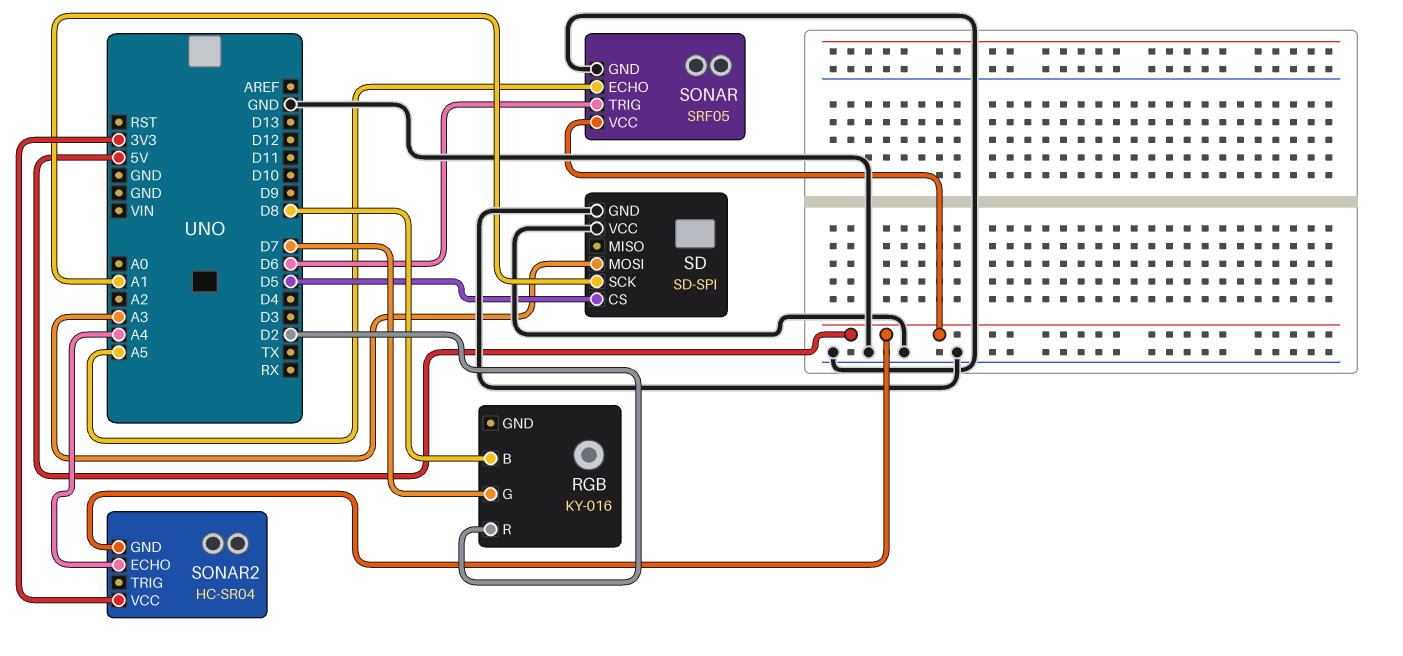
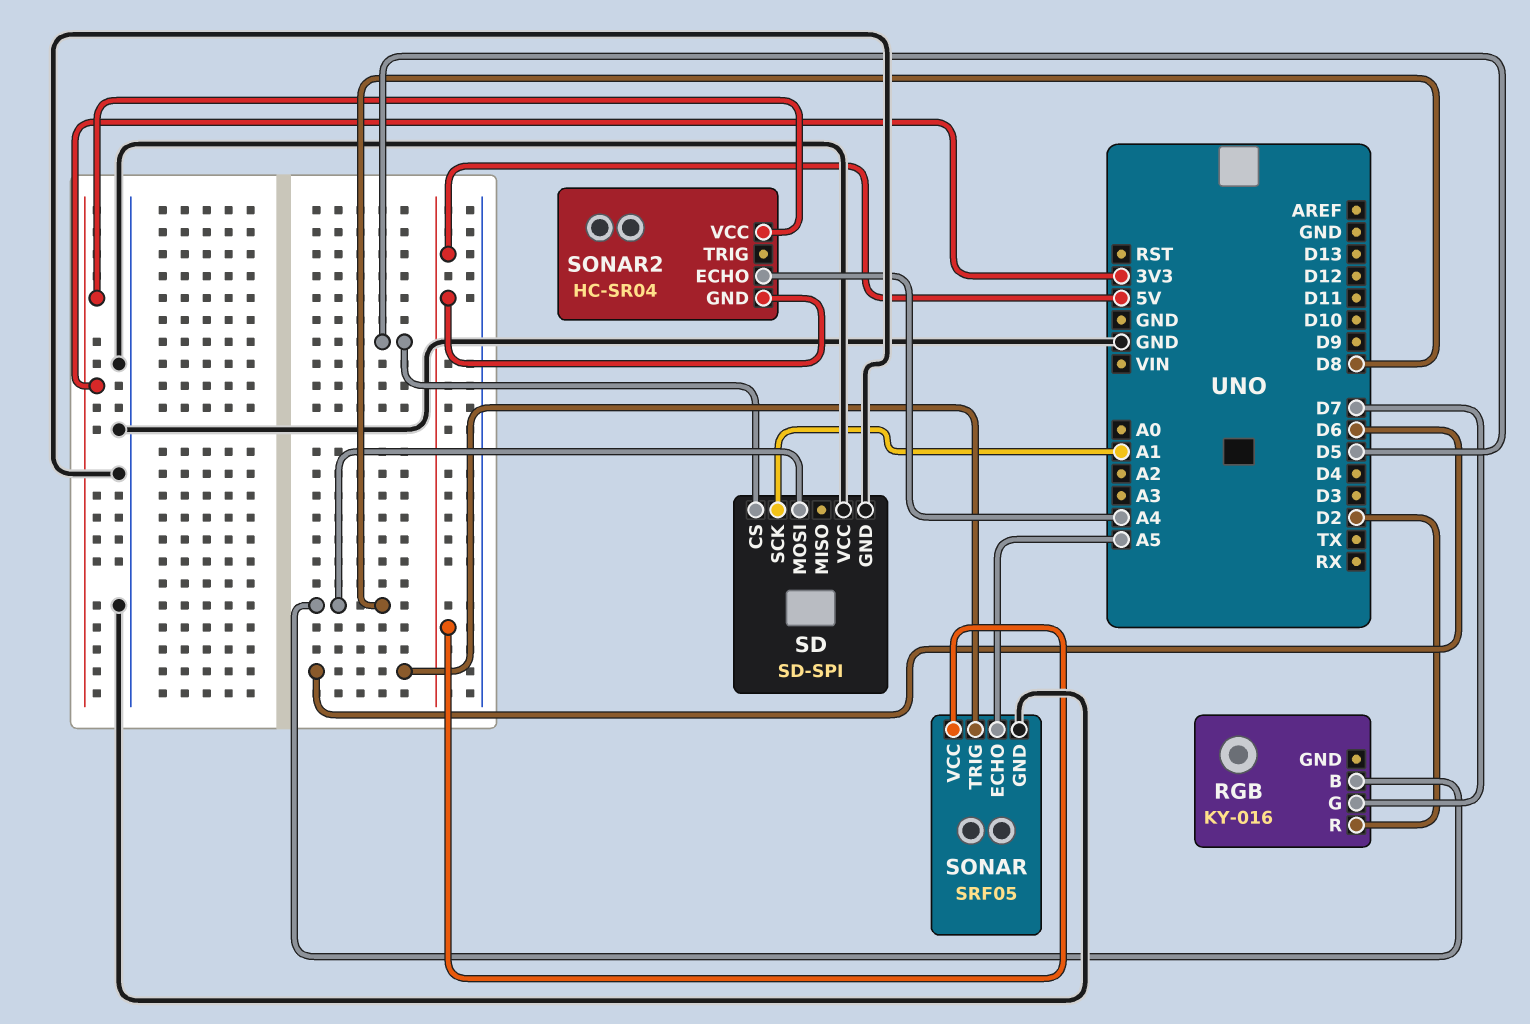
SD pin MOSI: A3 -> D8

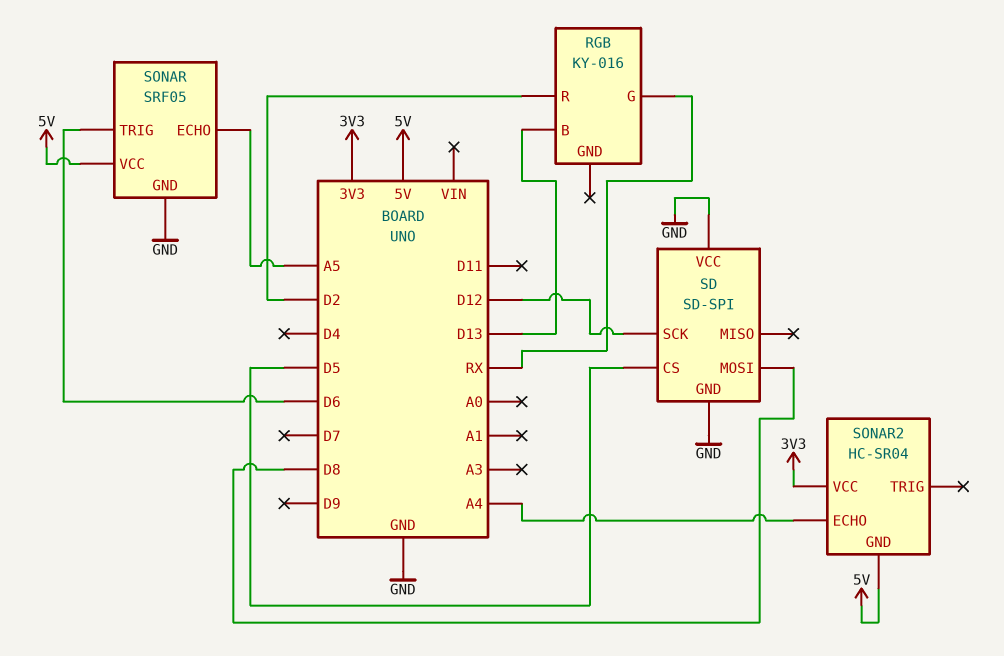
RGB pin B: D8 -> D13
RGB pin G: D7 -> RX
SD pin SCK: A1 -> D12

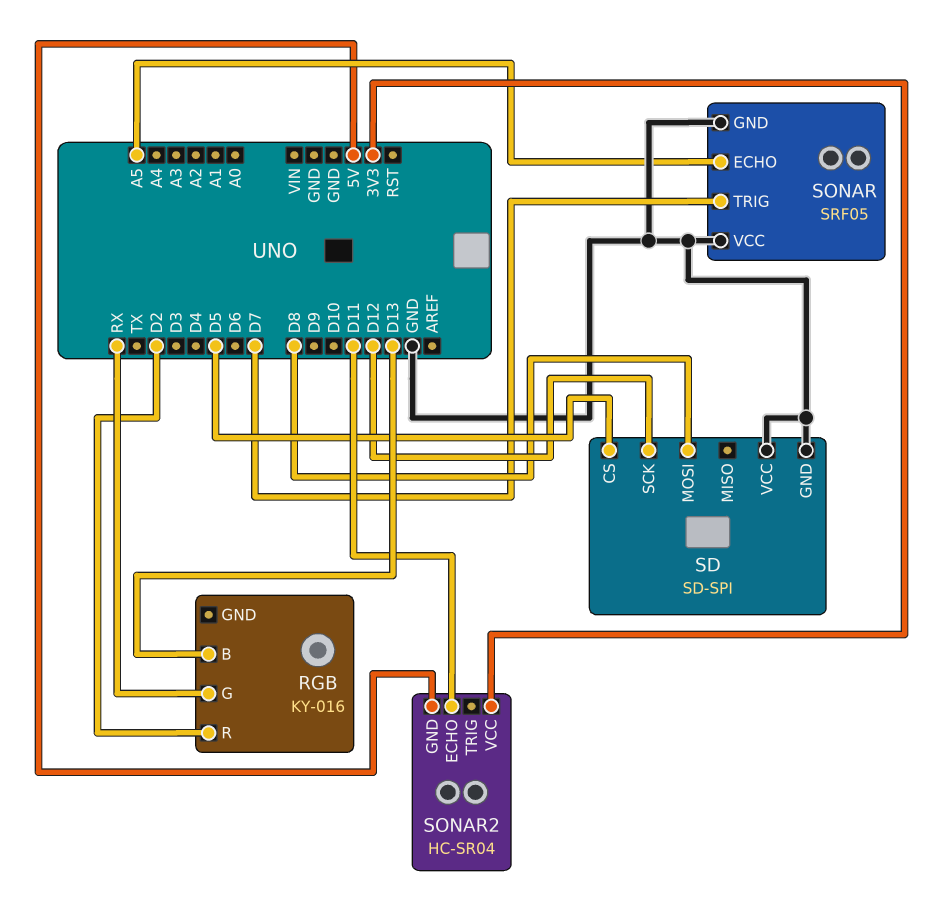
SONAR pin TRIG: D6 -> D7
SONAR pin VCC: 5V -> GND
SONAR2 pin ECHO: A4 -> D11

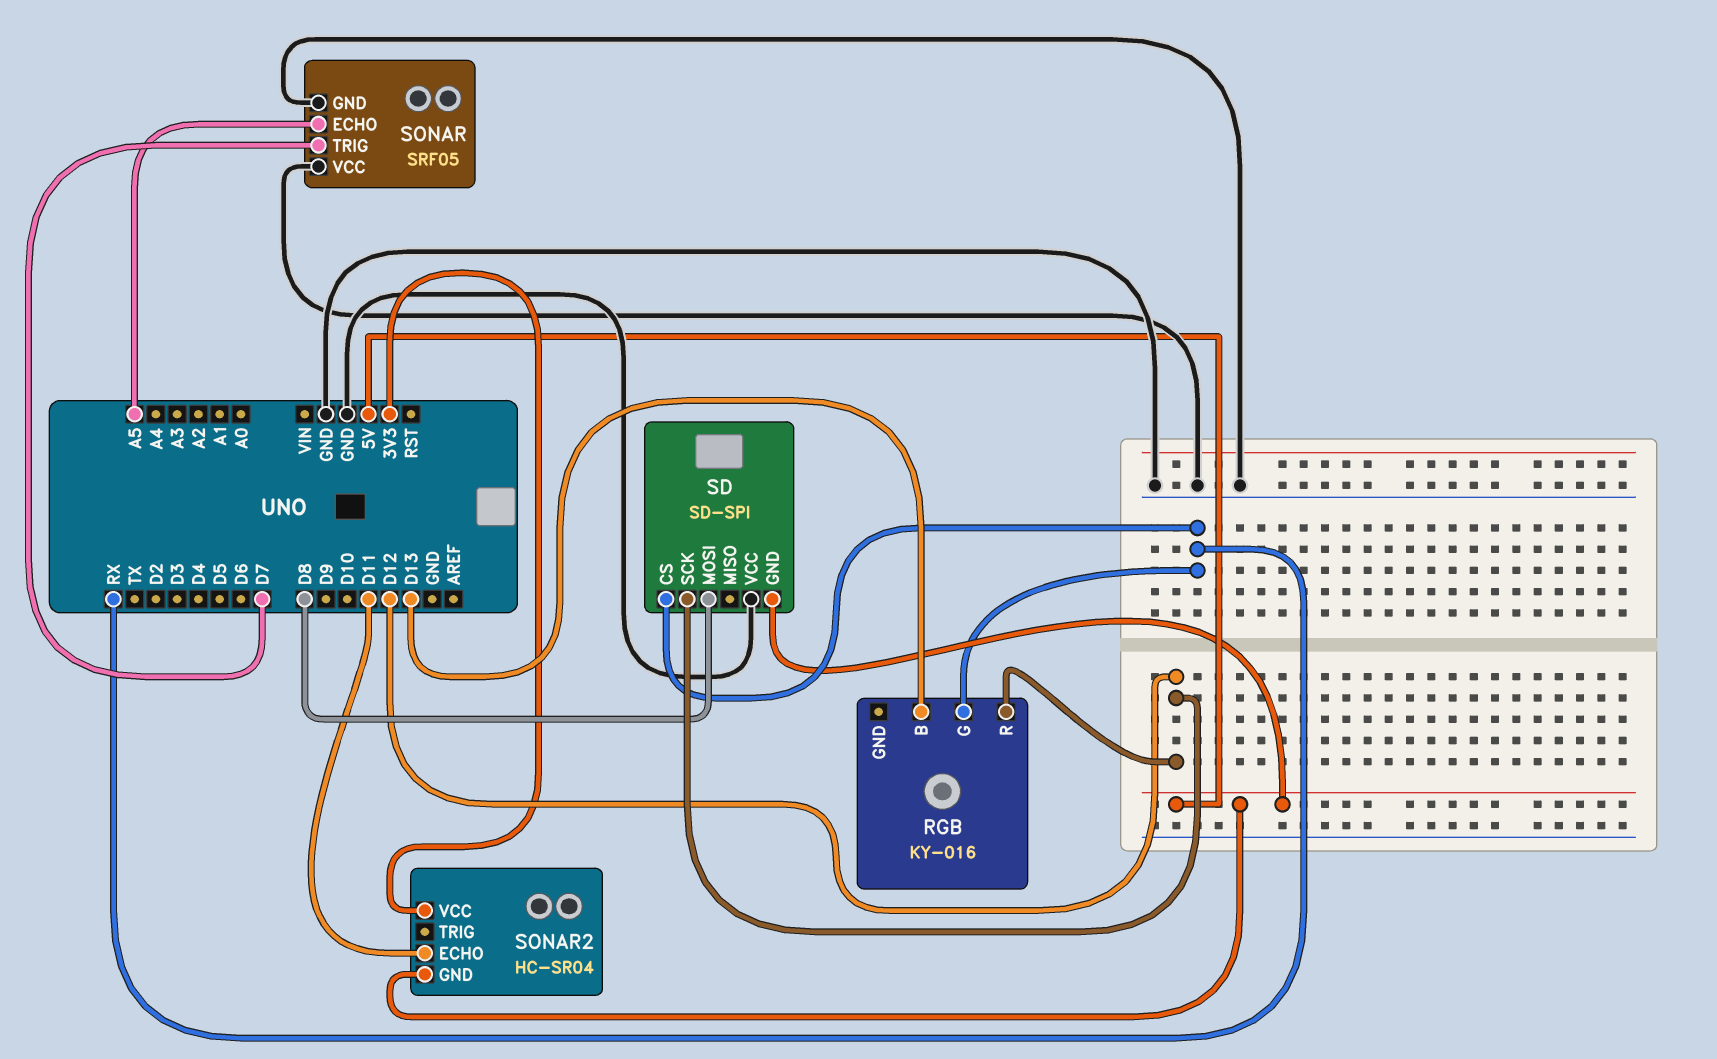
RGB pin R: D2 -> D12
SD pin CS: D5 -> RX
SD pin GND: GND -> 5V

